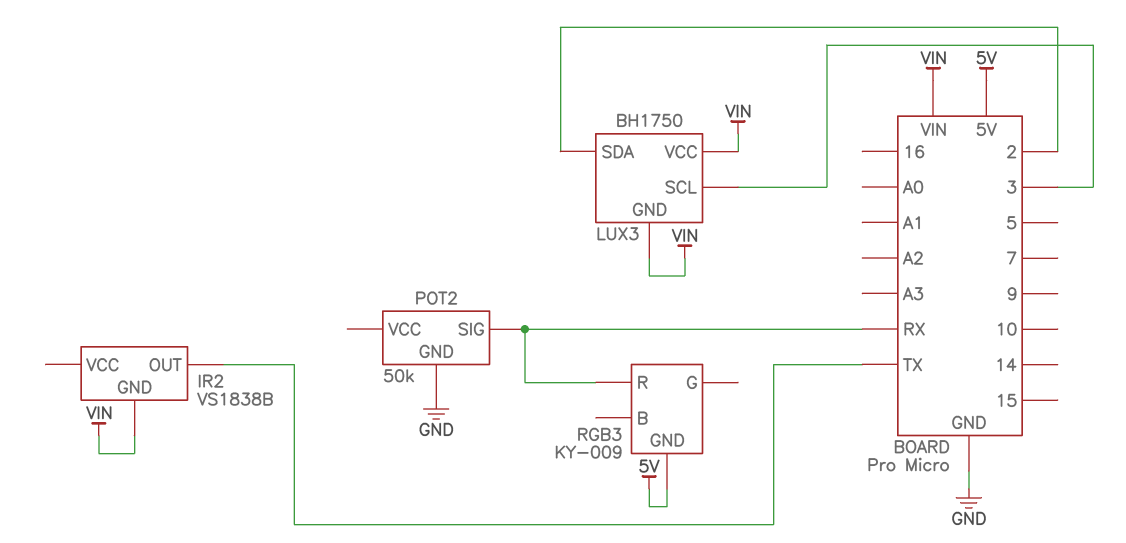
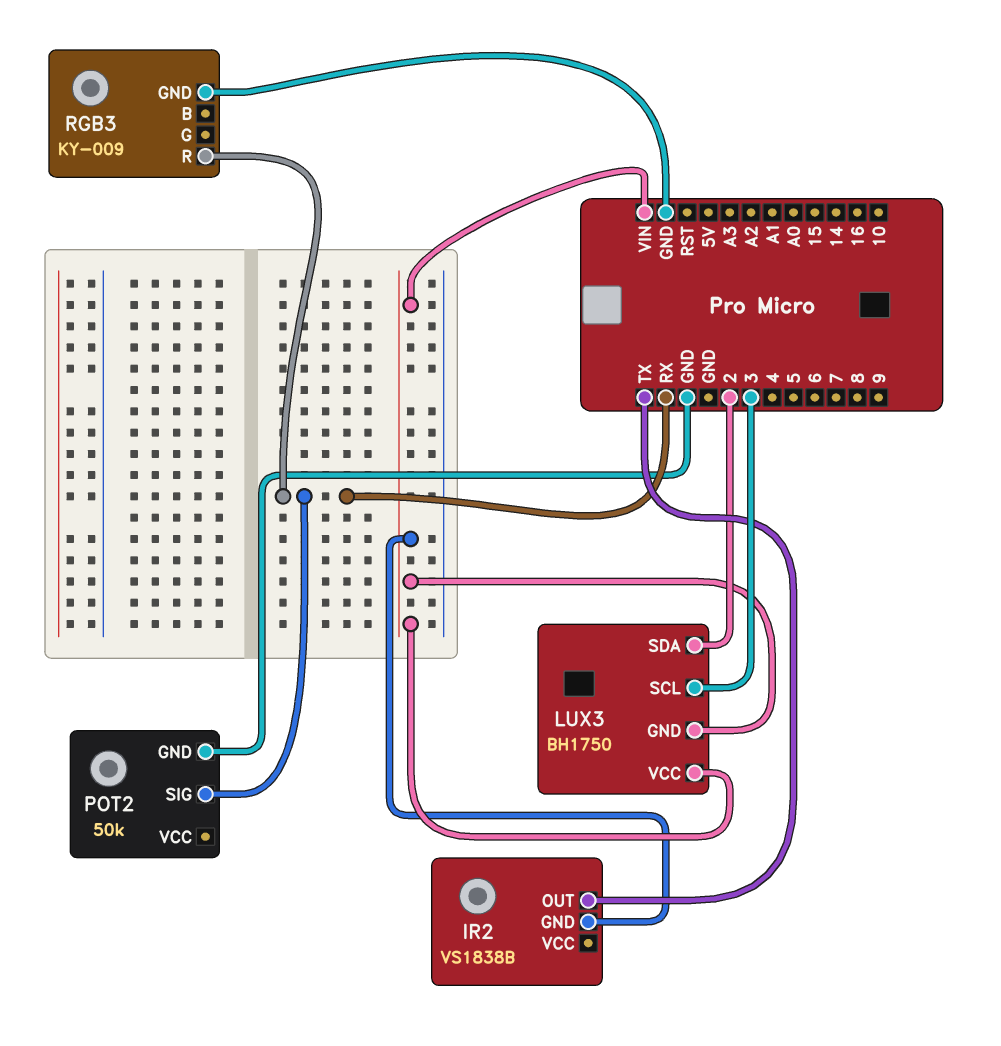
RGB3 pin GND: 5V -> GND

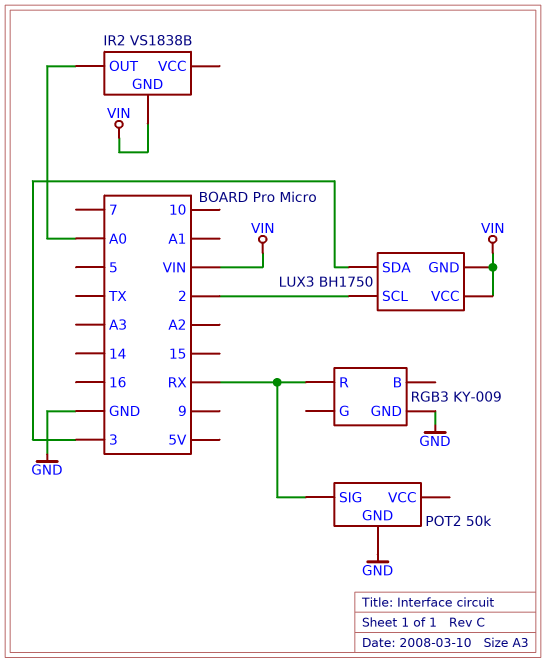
IR2 pin OUT: TX -> A0
LUX3 pin SCL: 3 -> 2
LUX3 pin SDA: 2 -> 3

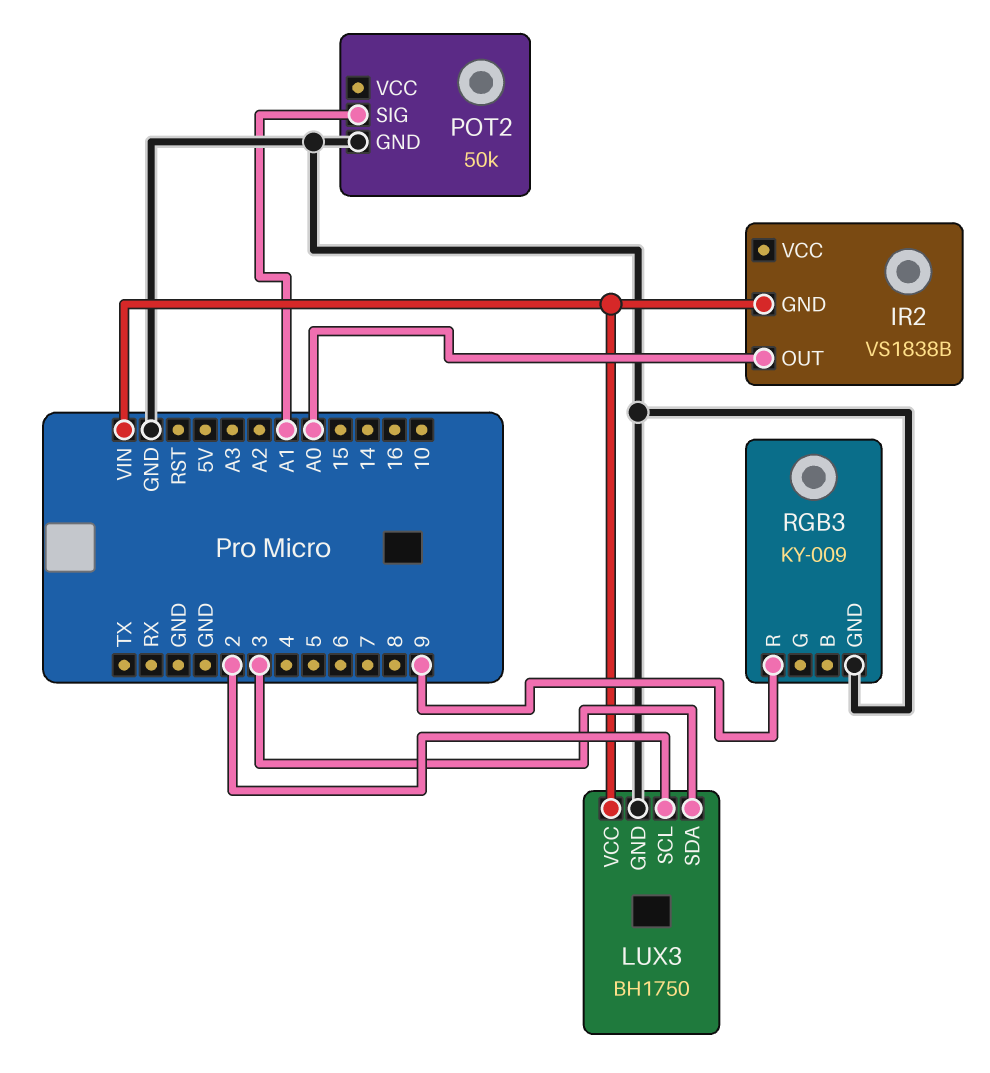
LUX3 pin GND: VIN -> GND
POT2 pin SIG: RX -> A1
RGB3 pin R: RX -> 9

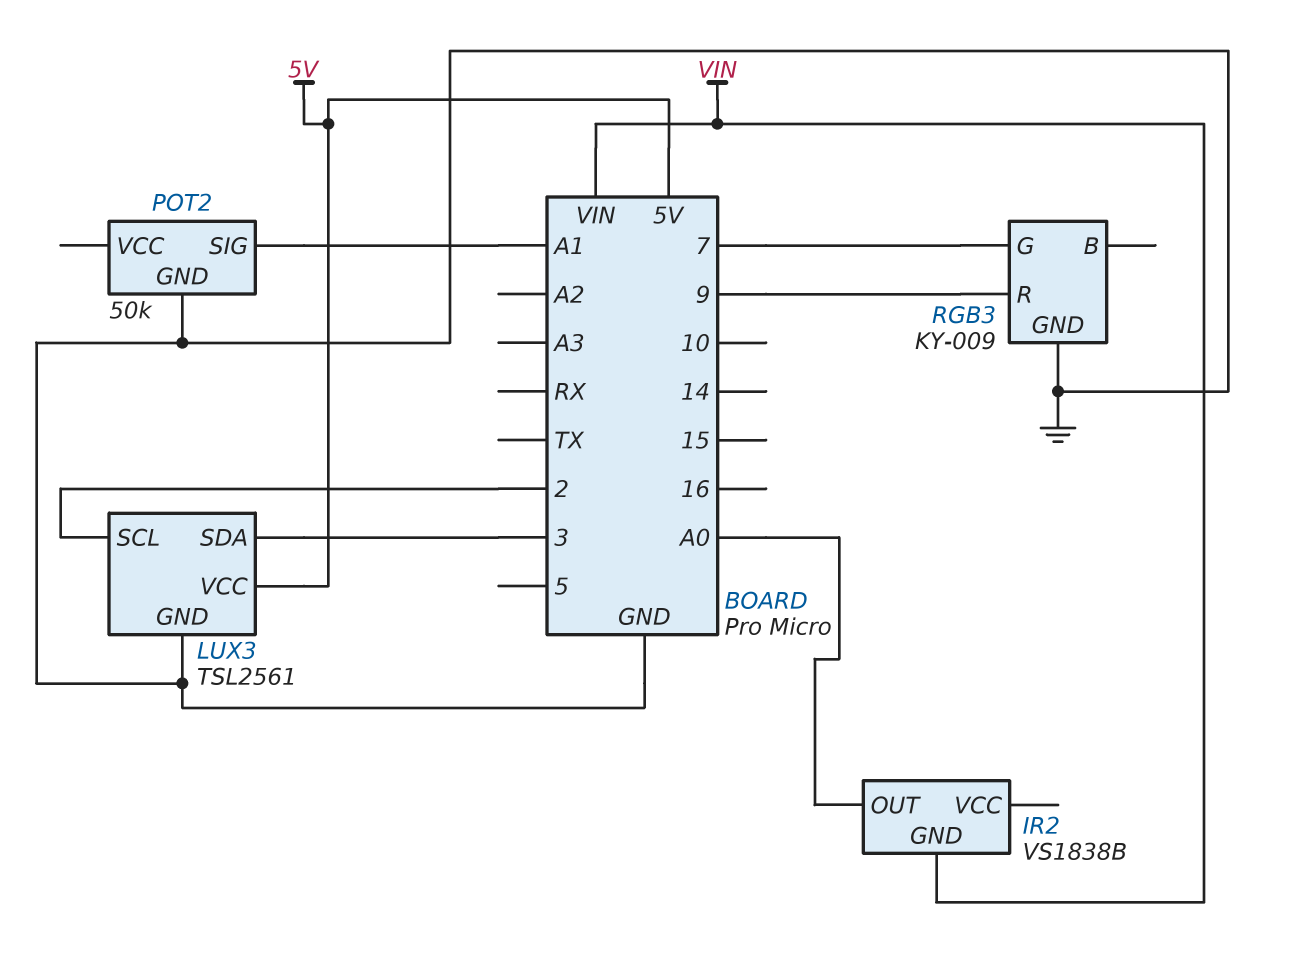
LUX3: BH1750 -> TSL2561
LUX3 pin VCC: VIN -> 5V
RGB3 pin G: none -> 7

